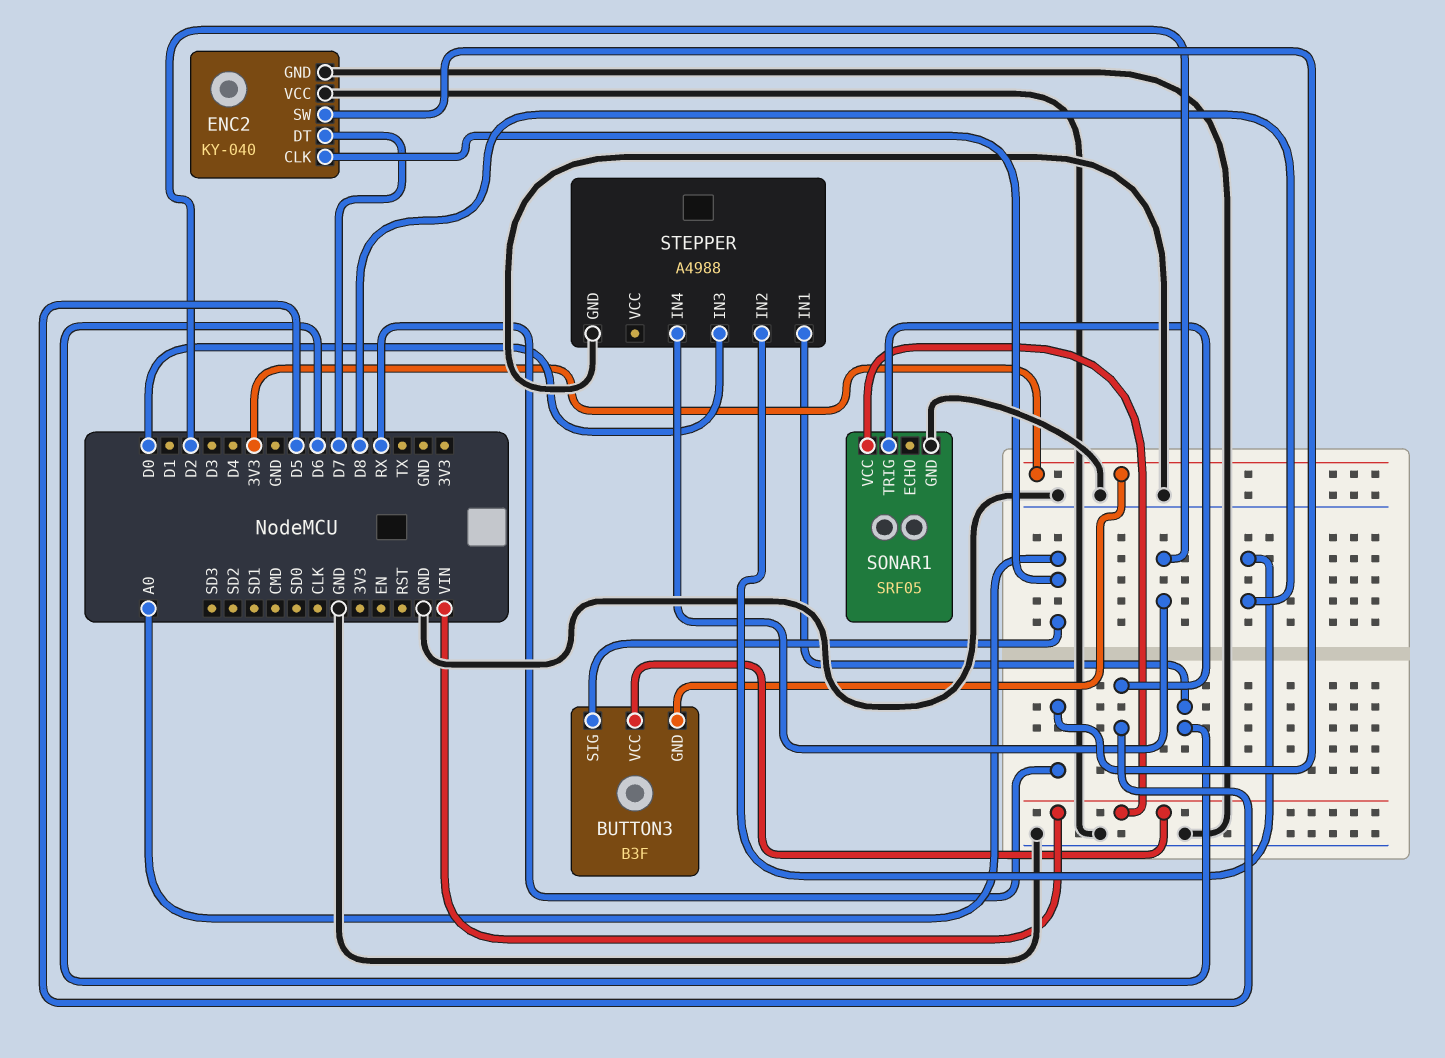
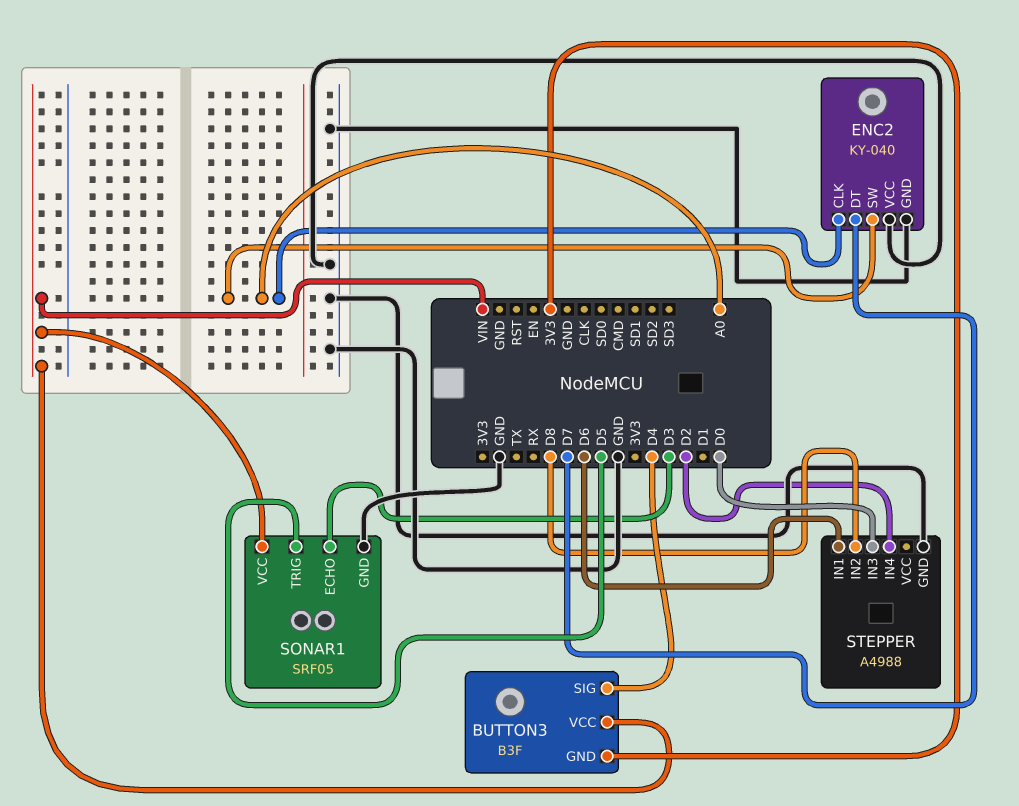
BUTTON3 pin SIG: A0 -> D4
ENC2 pin SW: RX -> A0
SONAR1 pin ECHO: none -> D3

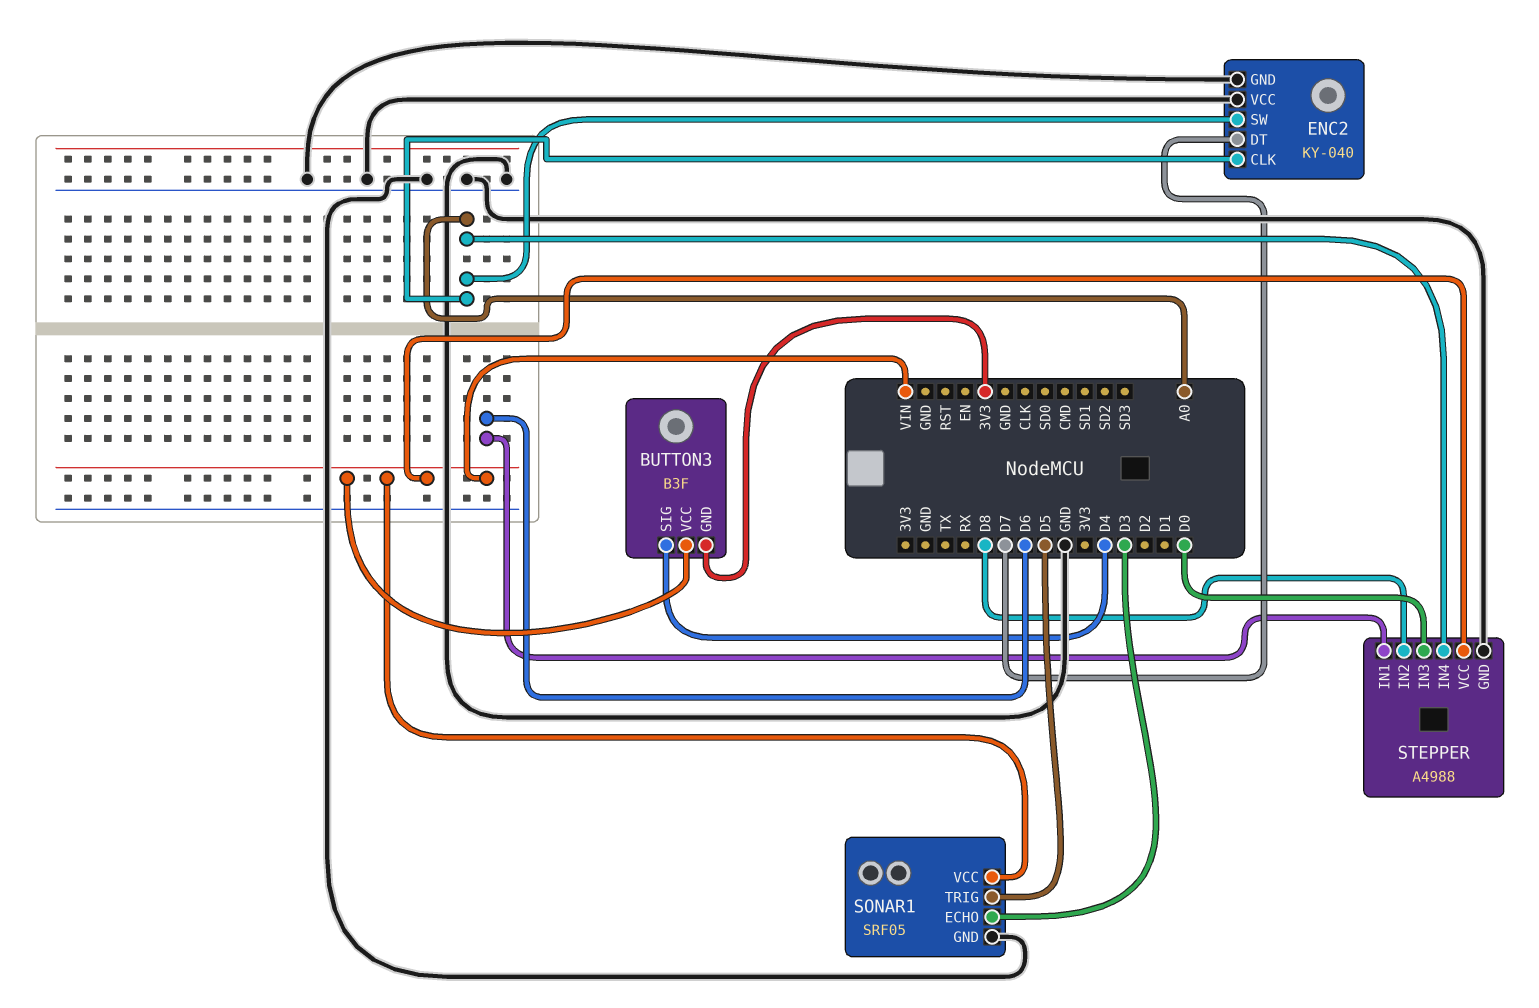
STEPPER pin IN4: D2 -> A0
STEPPER pin VCC: none -> VIN

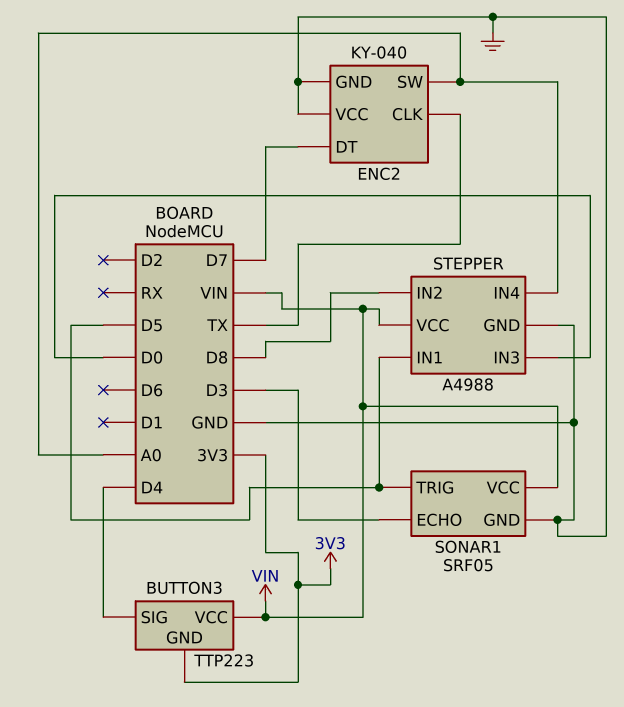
BUTTON3: B3F -> TTP223
ENC2 pin CLK: A0 -> TX
STEPPER pin IN1: D6 -> D5

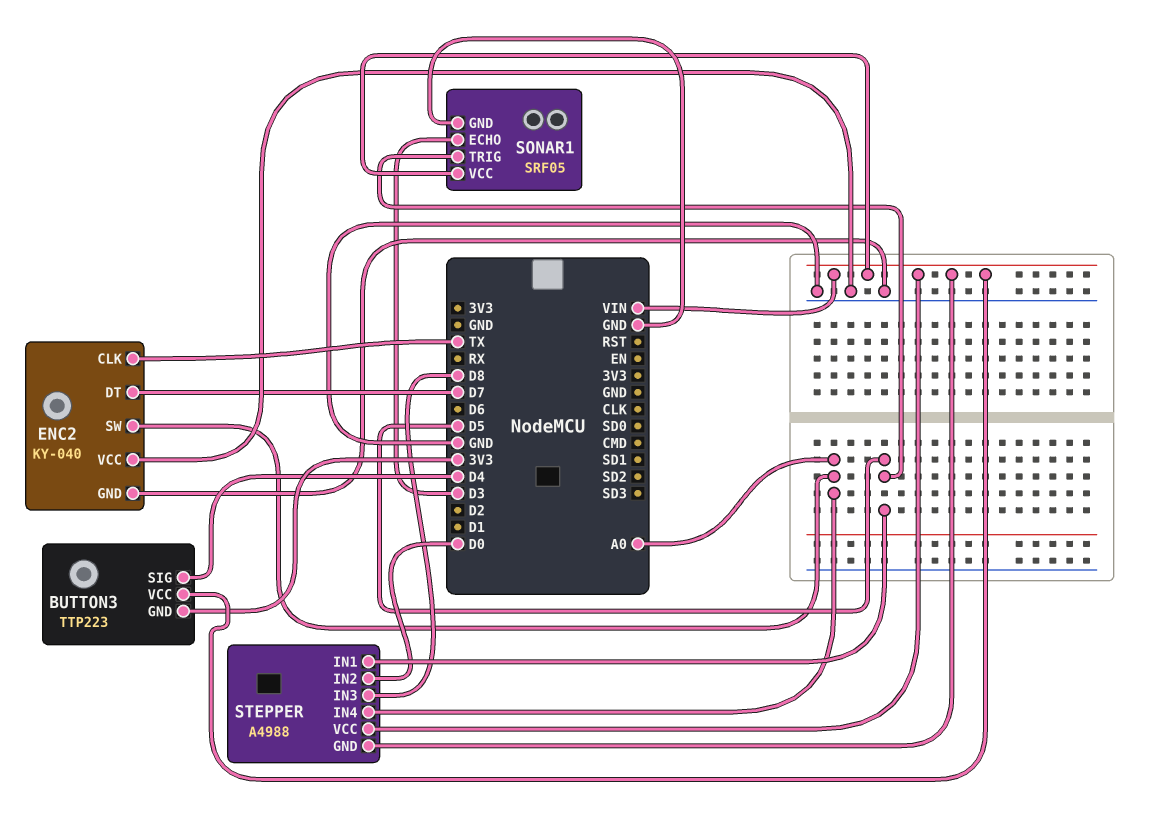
STEPPER pin GND: GND -> VIN
STEPPER pin IN2: D8 -> D0
STEPPER pin IN3: D0 -> D8

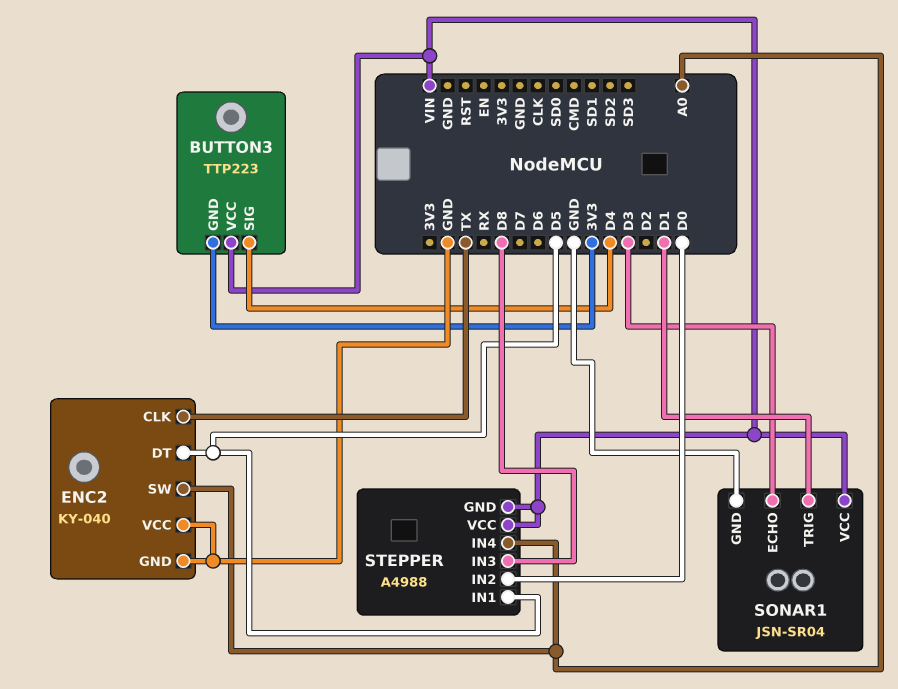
ENC2 pin DT: D7 -> D5
SONAR1: SRF05 -> JSN-SR04
SONAR1 pin TRIG: D5 -> D1

